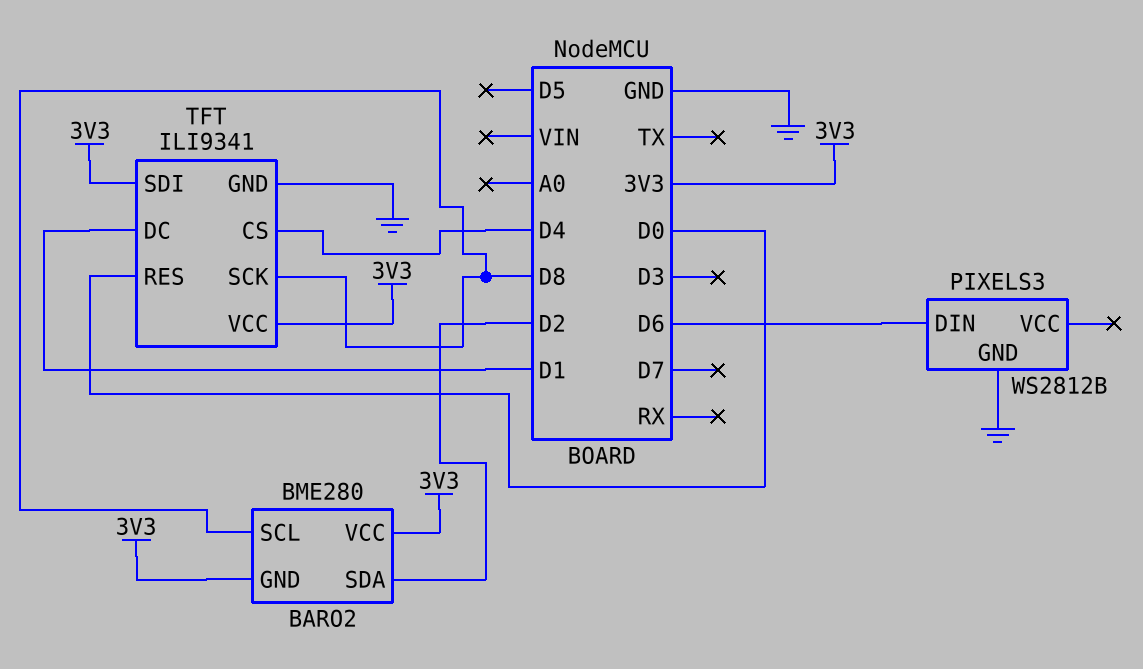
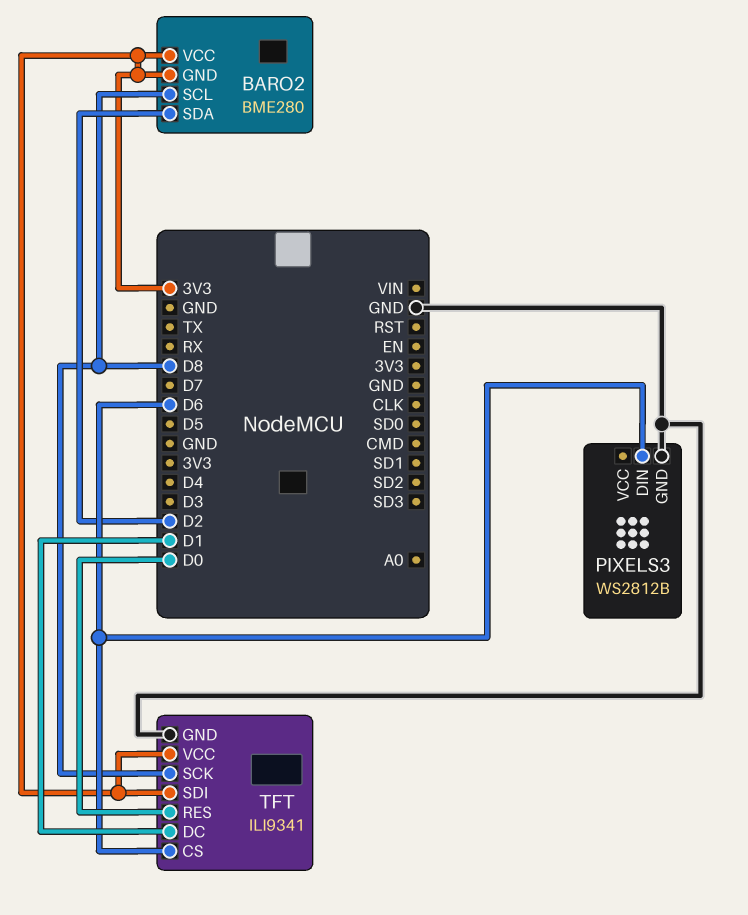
TFT pin CS: D4 -> D6

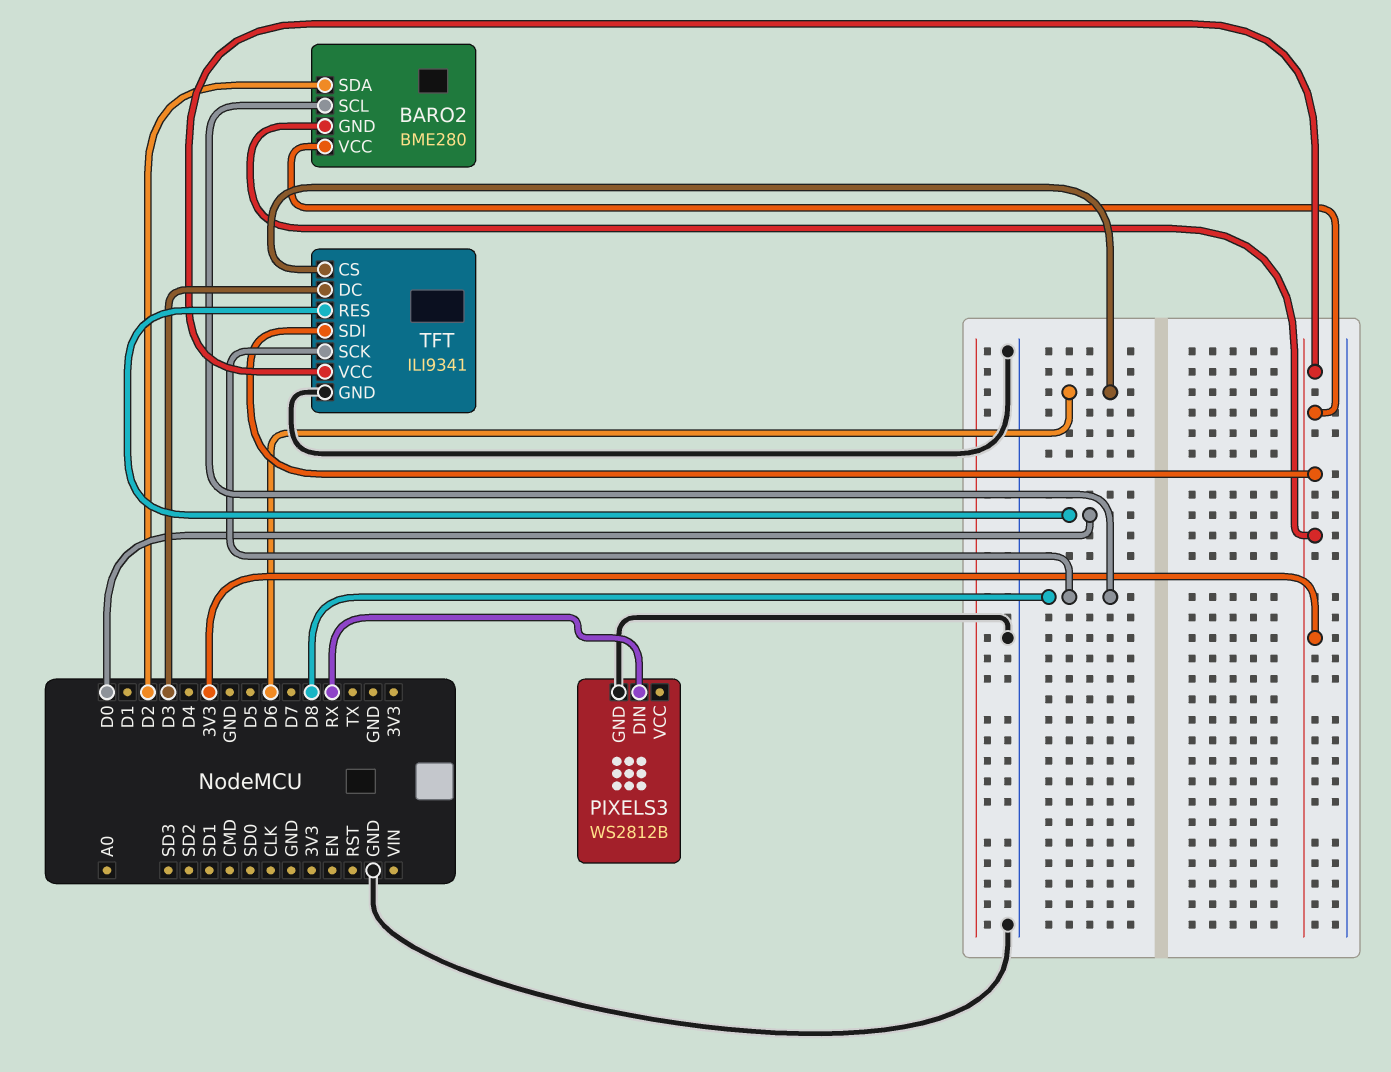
PIXELS3 pin DIN: D6 -> RX
TFT pin DC: D1 -> D3

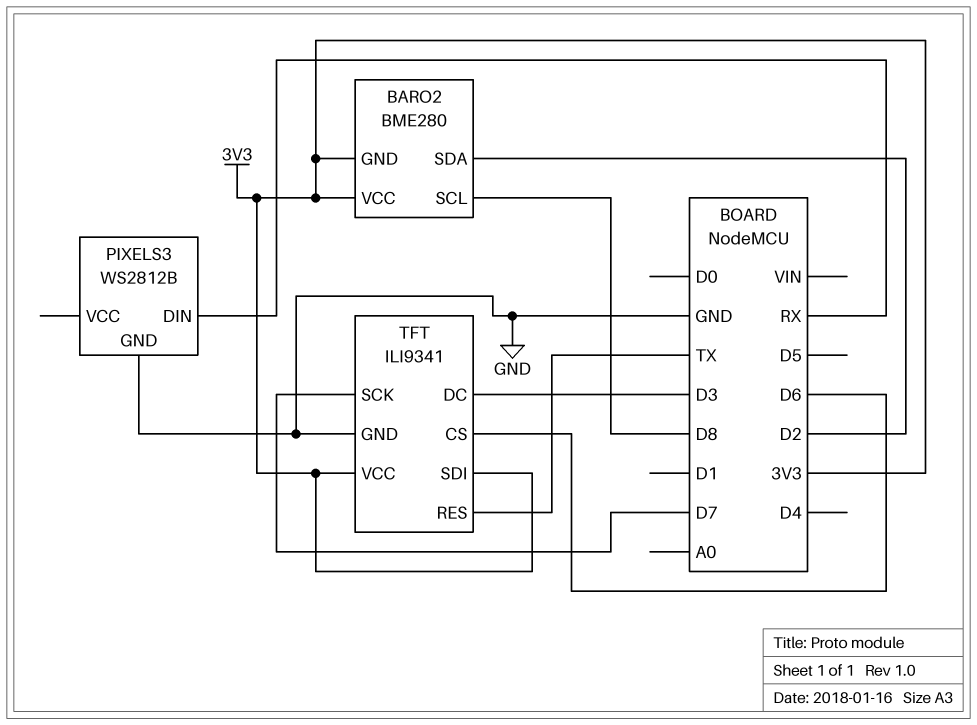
TFT pin RES: D0 -> TX
TFT pin SCK: D8 -> D7

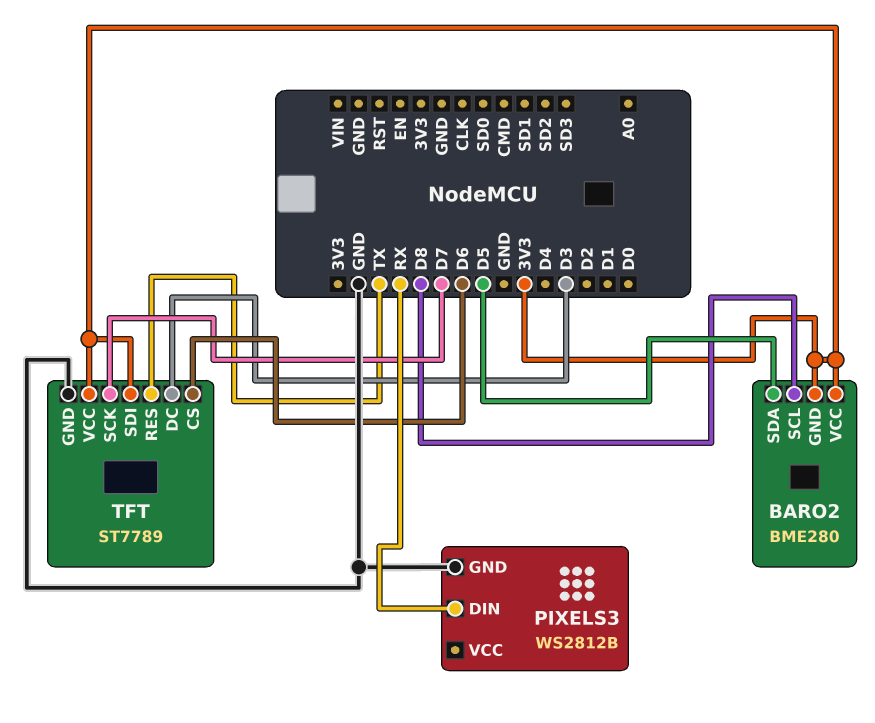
BARO2 pin SDA: D2 -> D5
TFT: ILI9341 -> ST7789

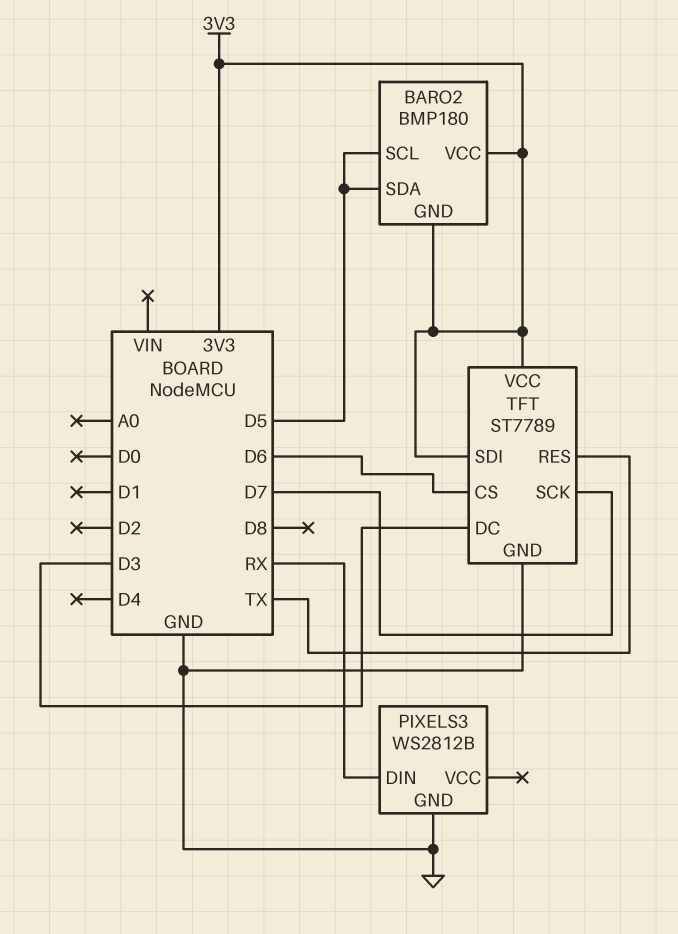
BARO2: BME280 -> BMP180
BARO2 pin SCL: D8 -> D5

